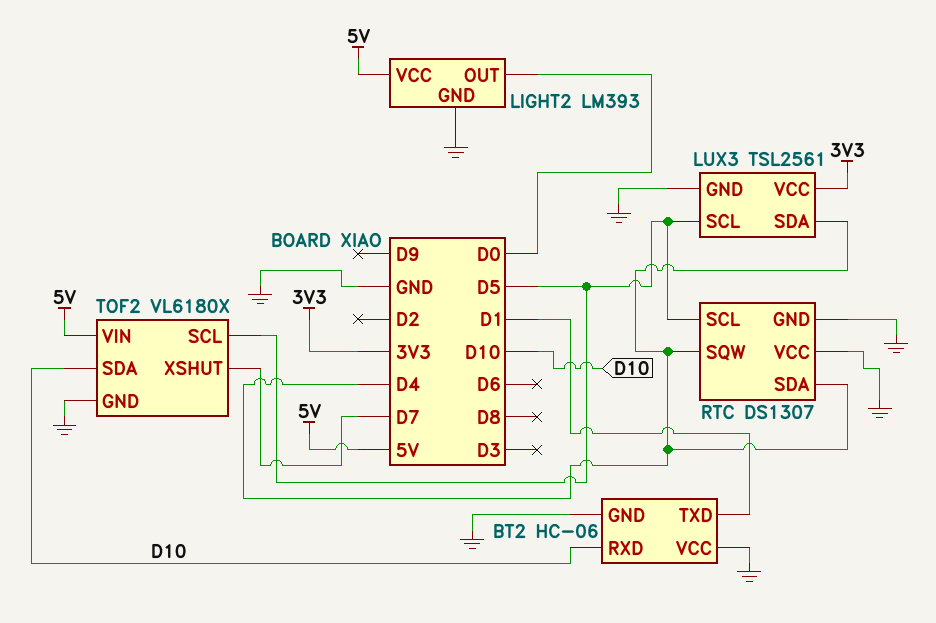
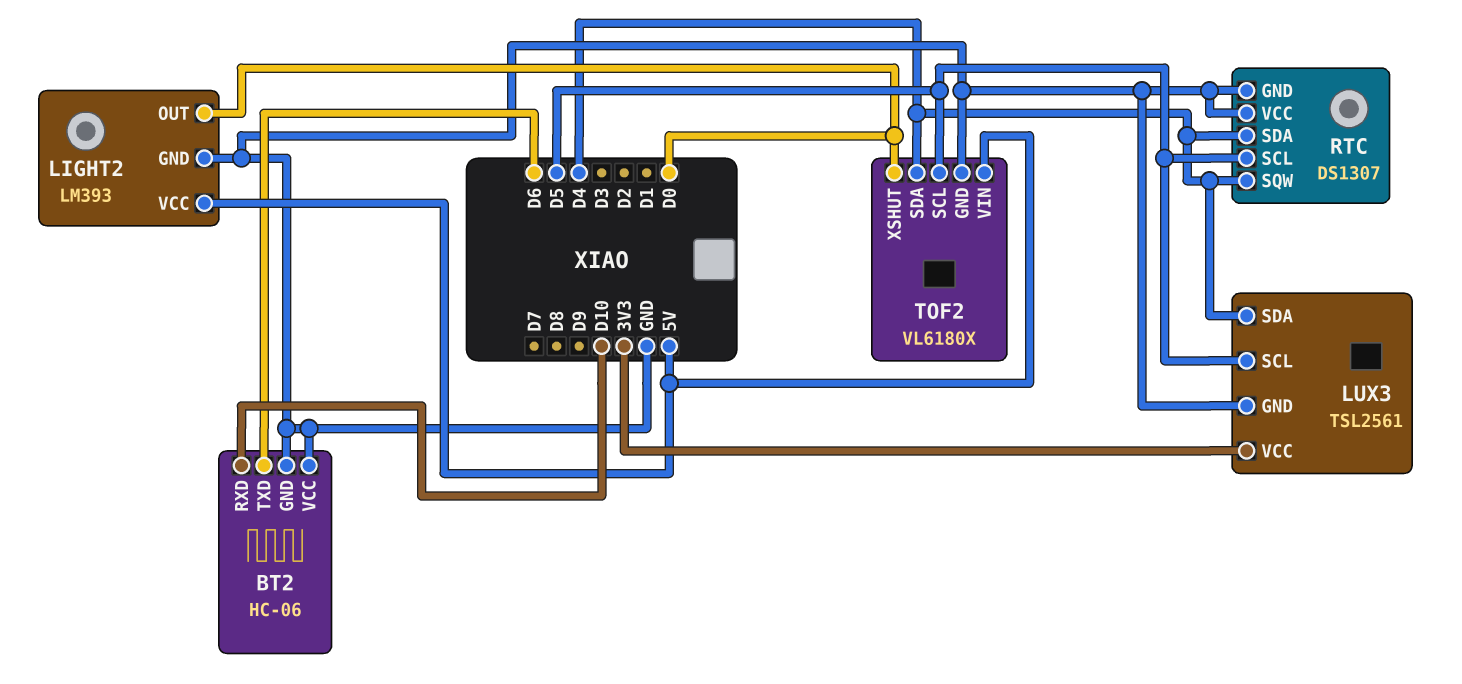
BT2 pin TXD: D1 -> D6
TOF2 pin SDA: D10 -> D4
TOF2 pin XSHUT: D7 -> D0

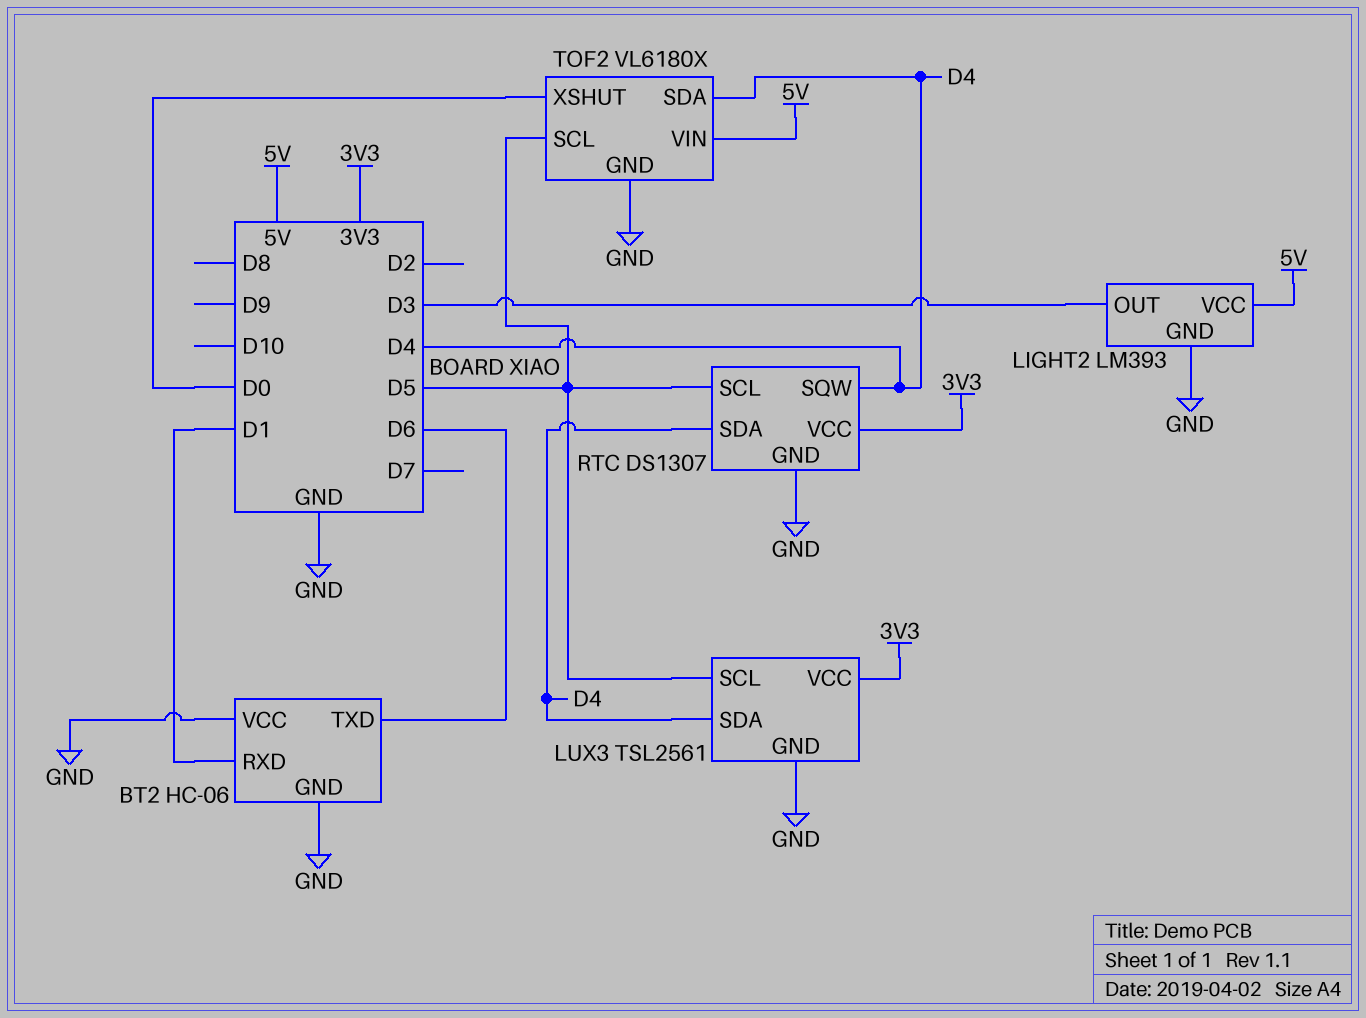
BT2 pin RXD: D10 -> D1
LIGHT2 pin OUT: D0 -> D3
RTC pin VCC: GND -> 3V3

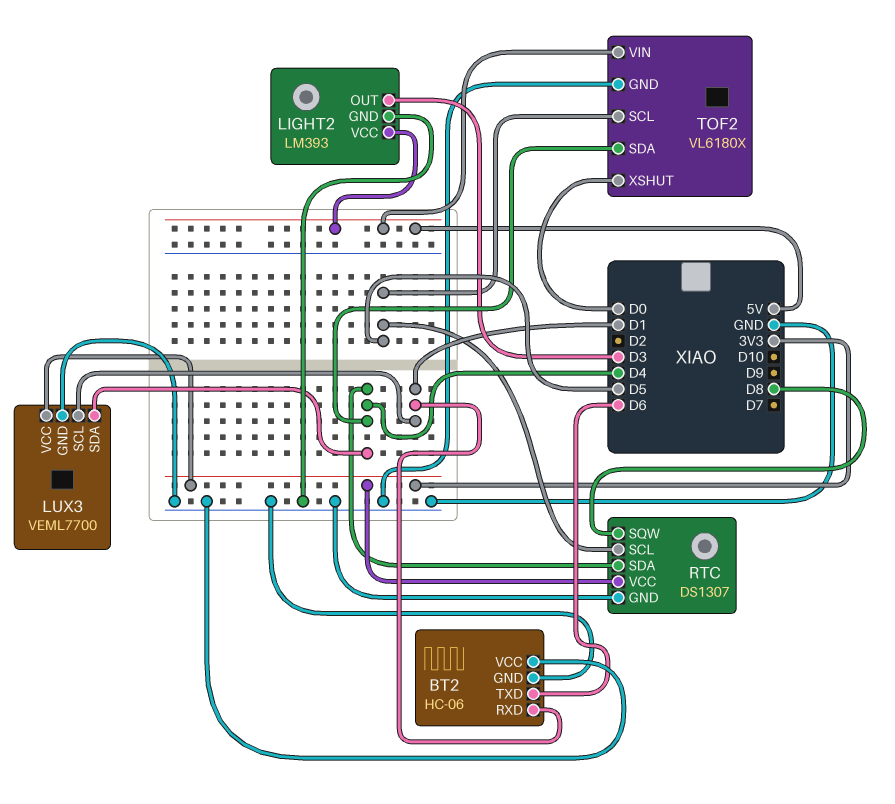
LUX3: TSL2561 -> VEML7700
LUX3 pin SCL: D5 -> D1
RTC pin SQW: D4 -> D8

